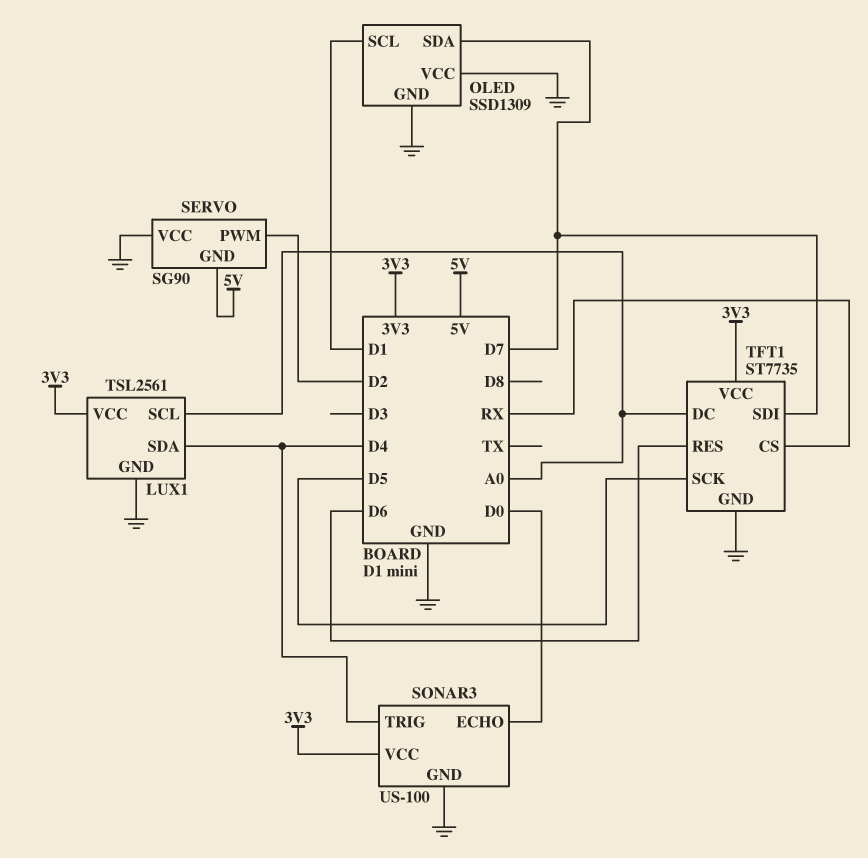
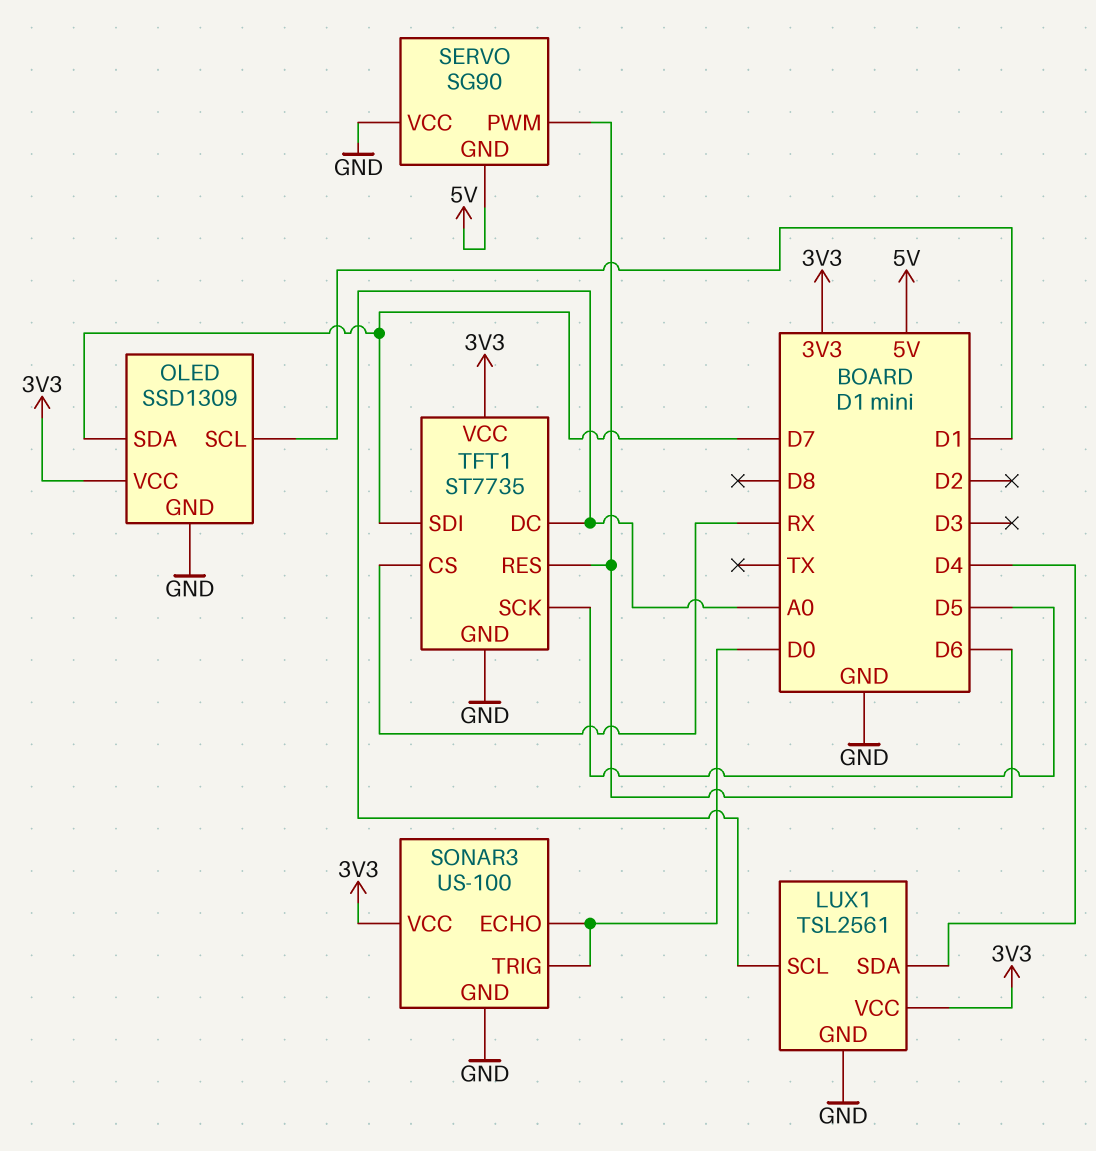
OLED pin VCC: GND -> 3V3
SERVO pin PWM: D2 -> D6
SONAR3 pin TRIG: D4 -> D0

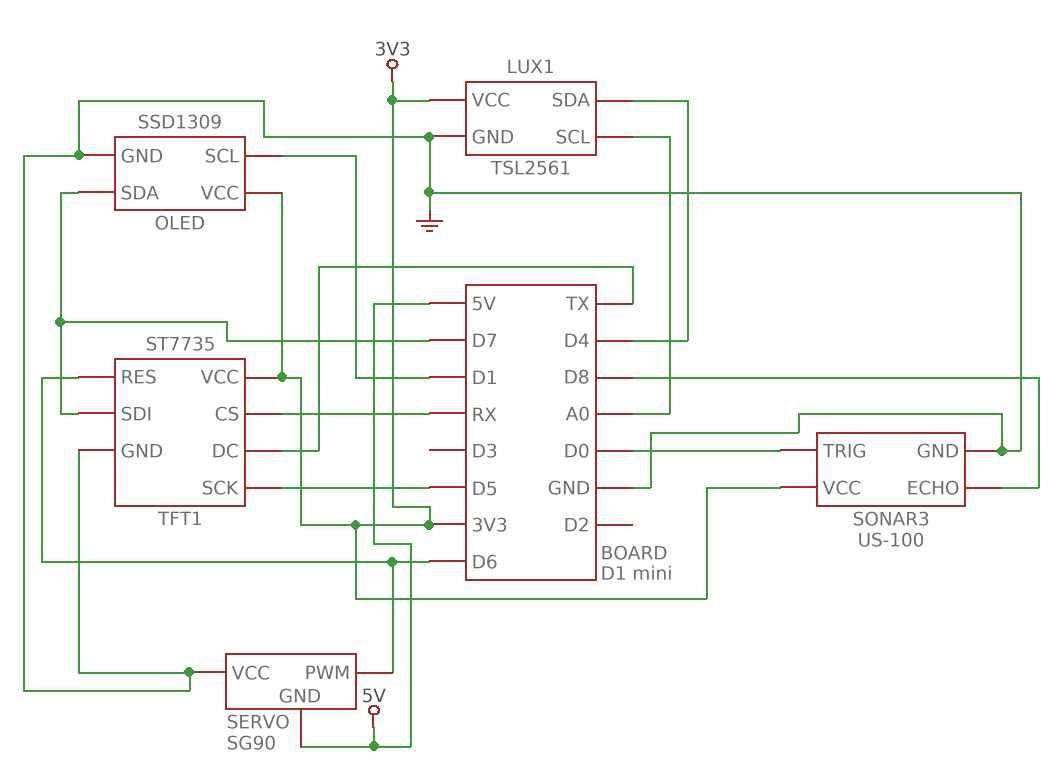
SONAR3 pin ECHO: D0 -> D8
TFT1 pin DC: A0 -> TX

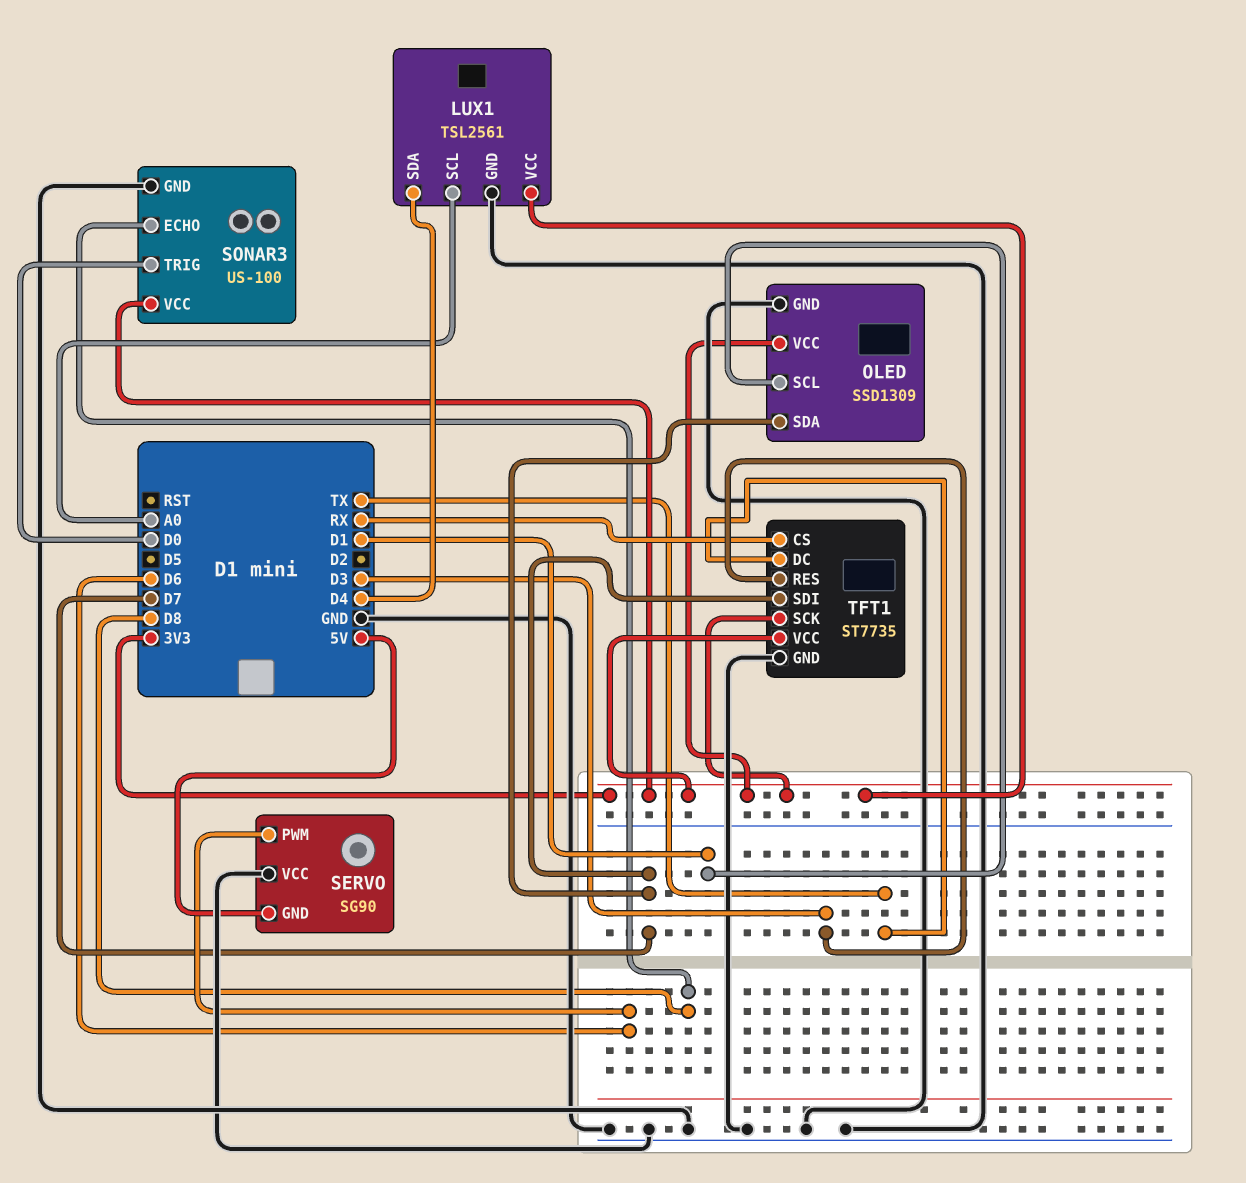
TFT1 pin RES: D6 -> D3
TFT1 pin SCK: D5 -> 3V3

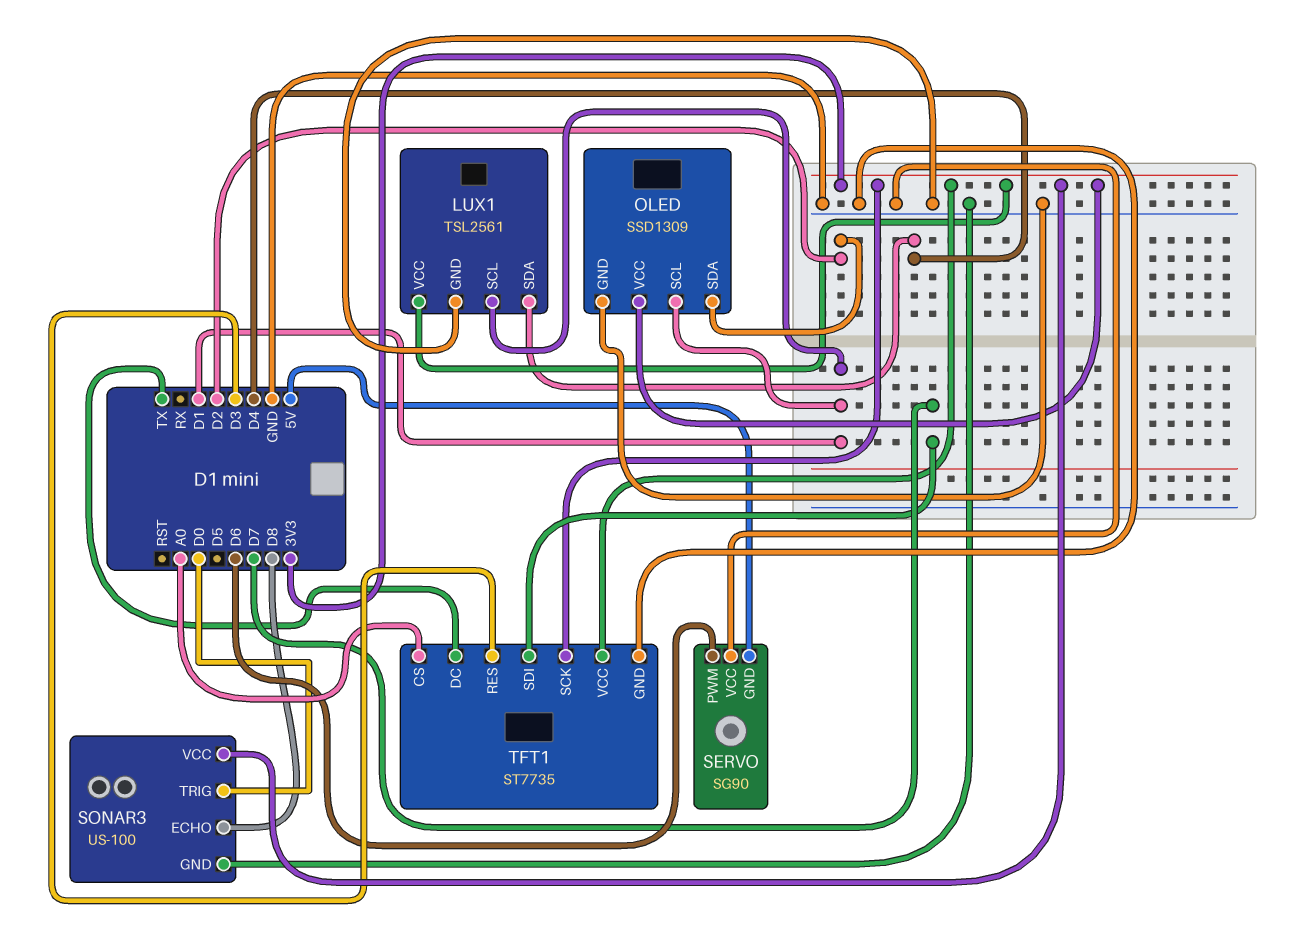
LUX1 pin SCL: A0 -> D1
OLED pin SDA: D7 -> D2
TFT1 pin CS: RX -> A0

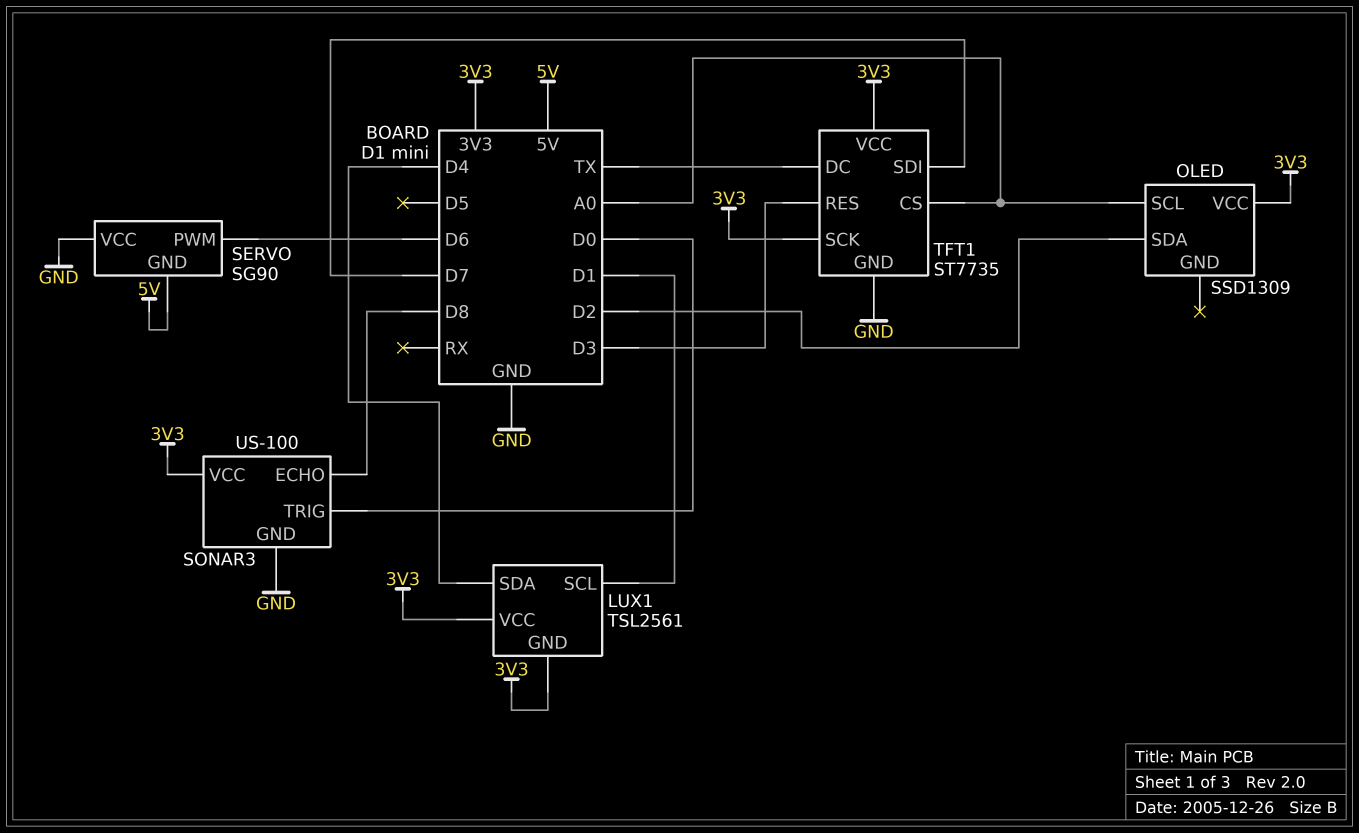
LUX1 pin GND: GND -> 3V3
OLED pin GND: GND -> none
OLED pin SCL: D1 -> A0

